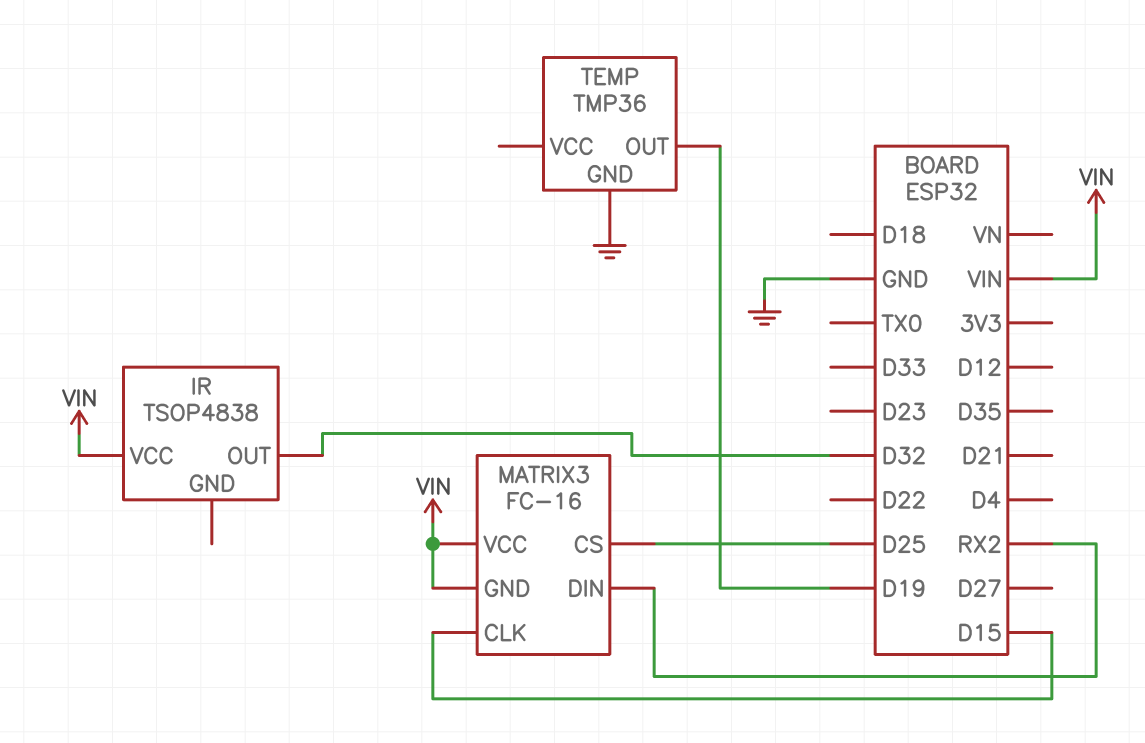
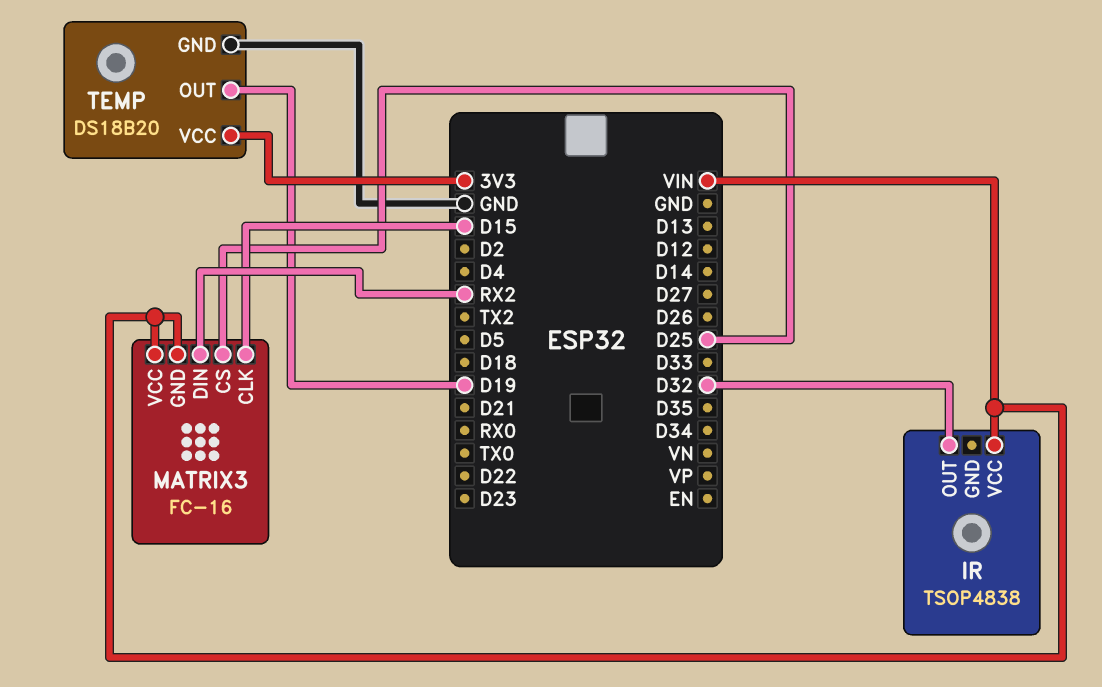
TEMP: TMP36 -> DS18B20
TEMP pin VCC: none -> 3V3

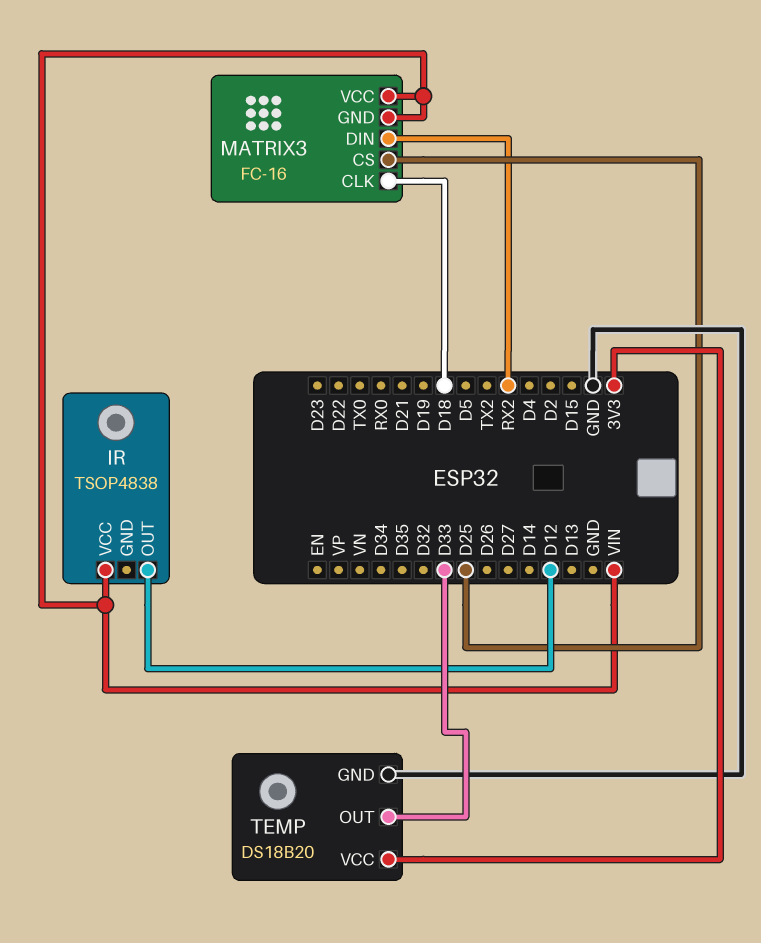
IR pin OUT: D32 -> D12
MATRIX3 pin CLK: D15 -> D18
TEMP pin OUT: D19 -> D33

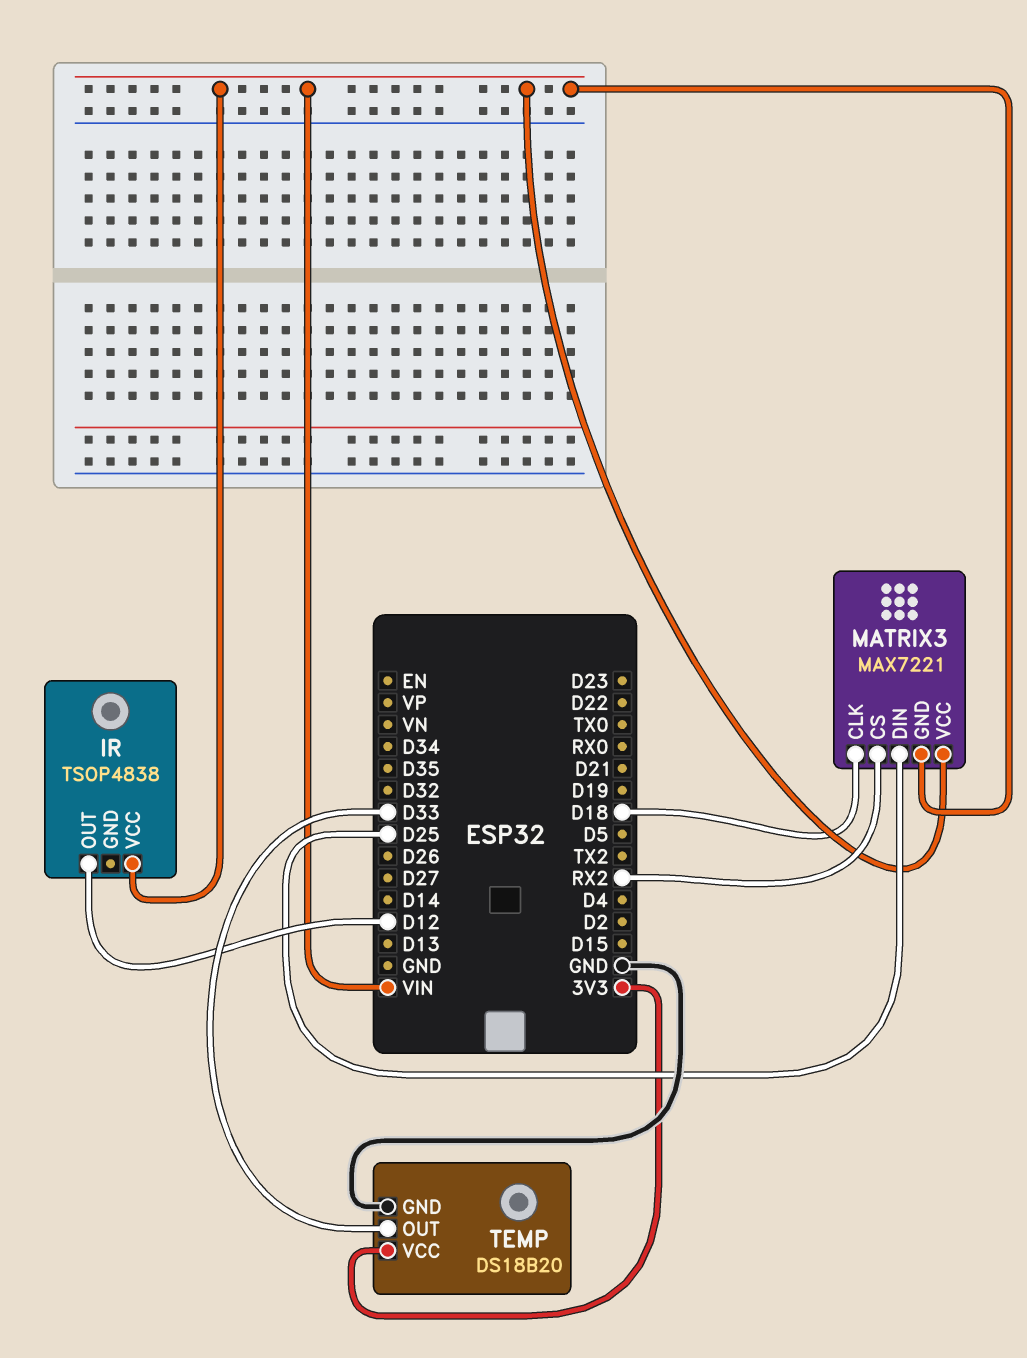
MATRIX3: FC-16 -> MAX7221
MATRIX3 pin CS: D25 -> RX2
MATRIX3 pin DIN: RX2 -> D25

